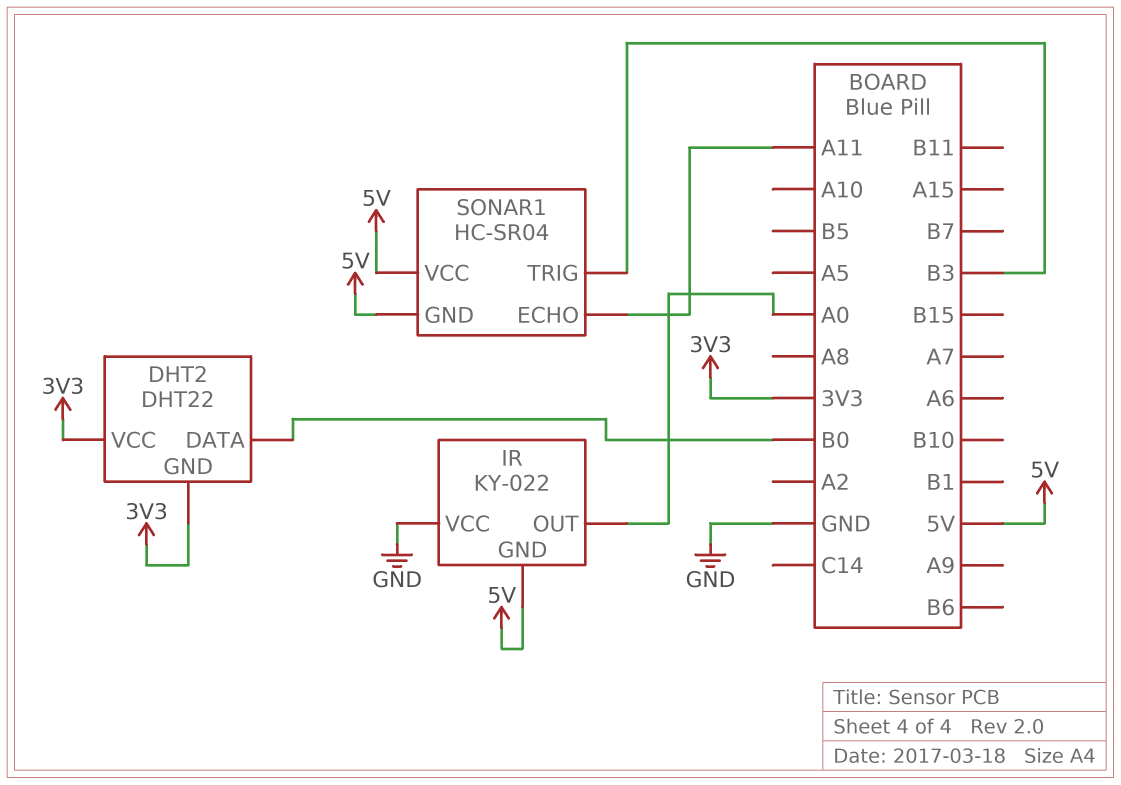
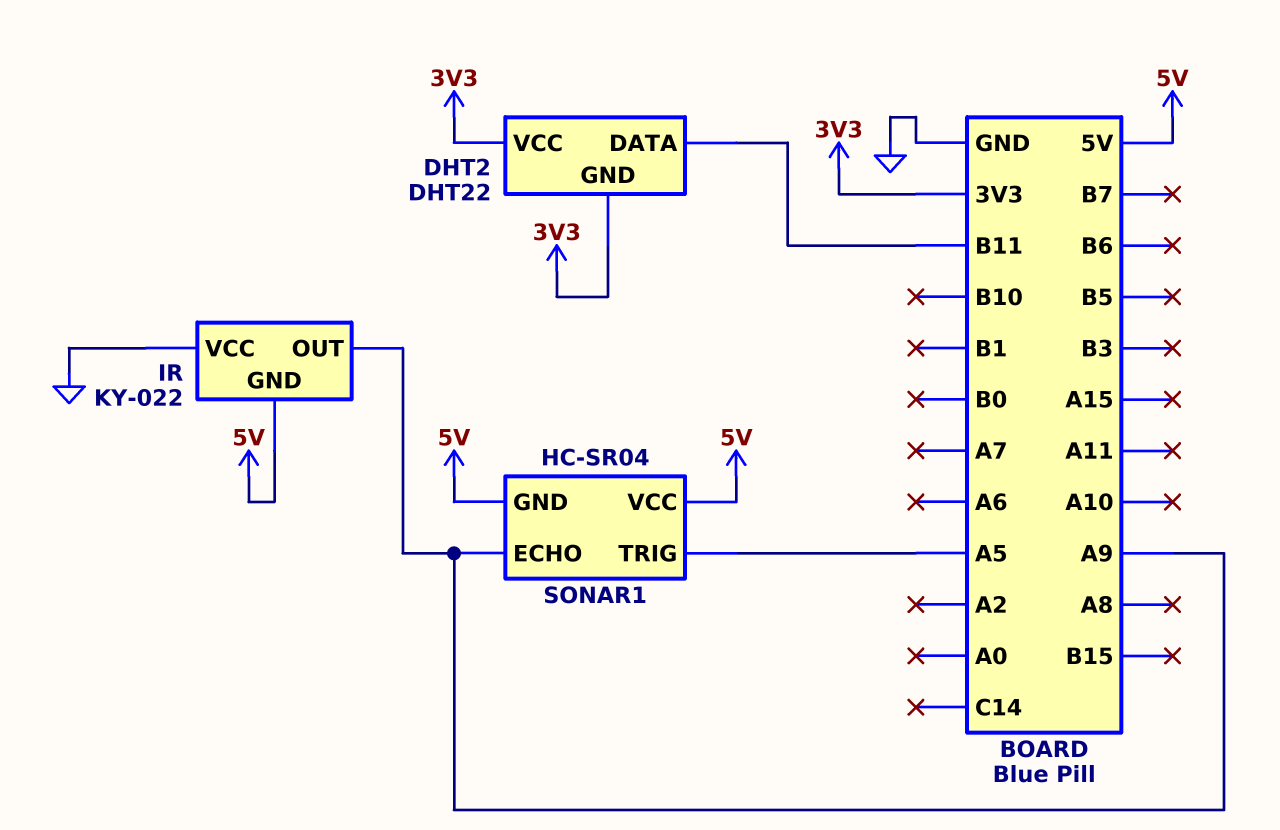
DHT2 pin DATA: B0 -> B11
IR pin OUT: A0 -> A9
SONAR1 pin ECHO: A11 -> A9
SONAR1 pin TRIG: B3 -> A5

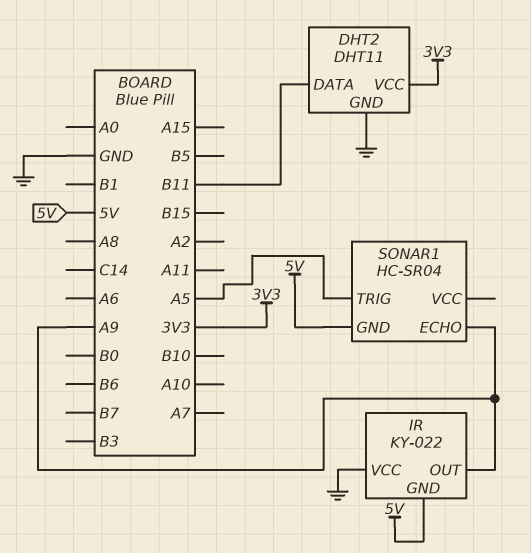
DHT2: DHT22 -> DHT11
DHT2 pin GND: 3V3 -> GND
SONAR1 pin VCC: 5V -> none

